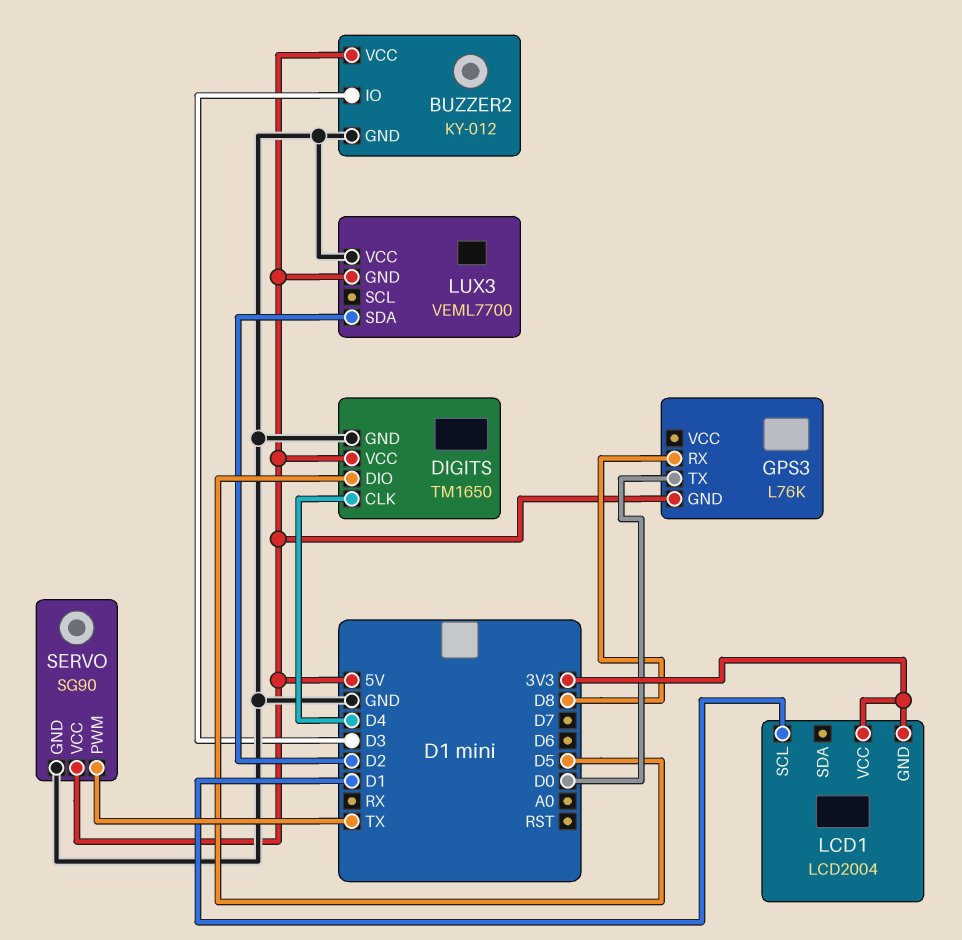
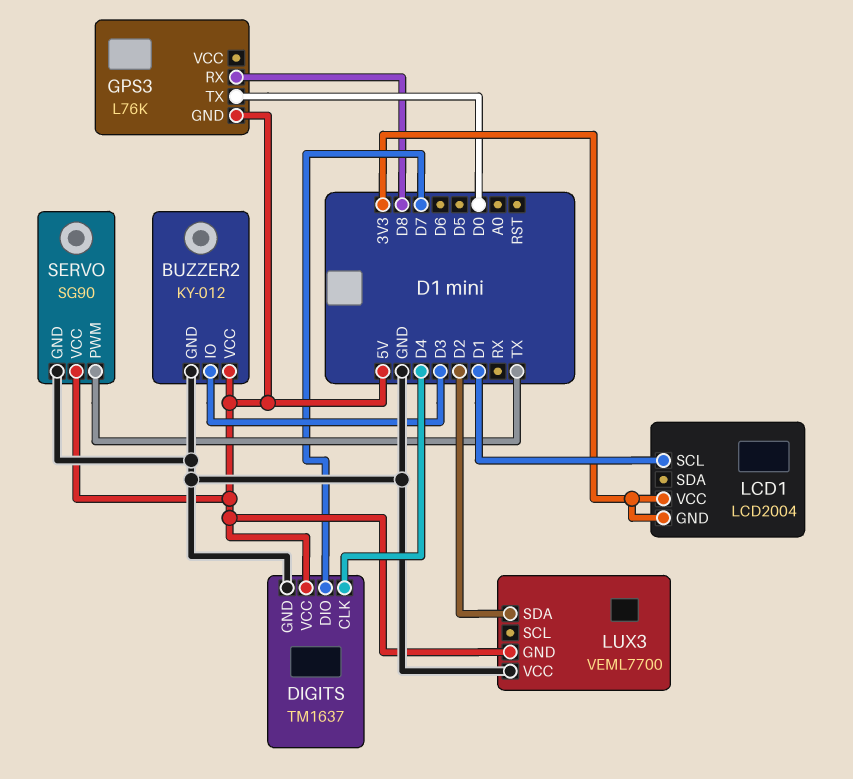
DIGITS: TM1650 -> TM1637
DIGITS pin DIO: D5 -> D7

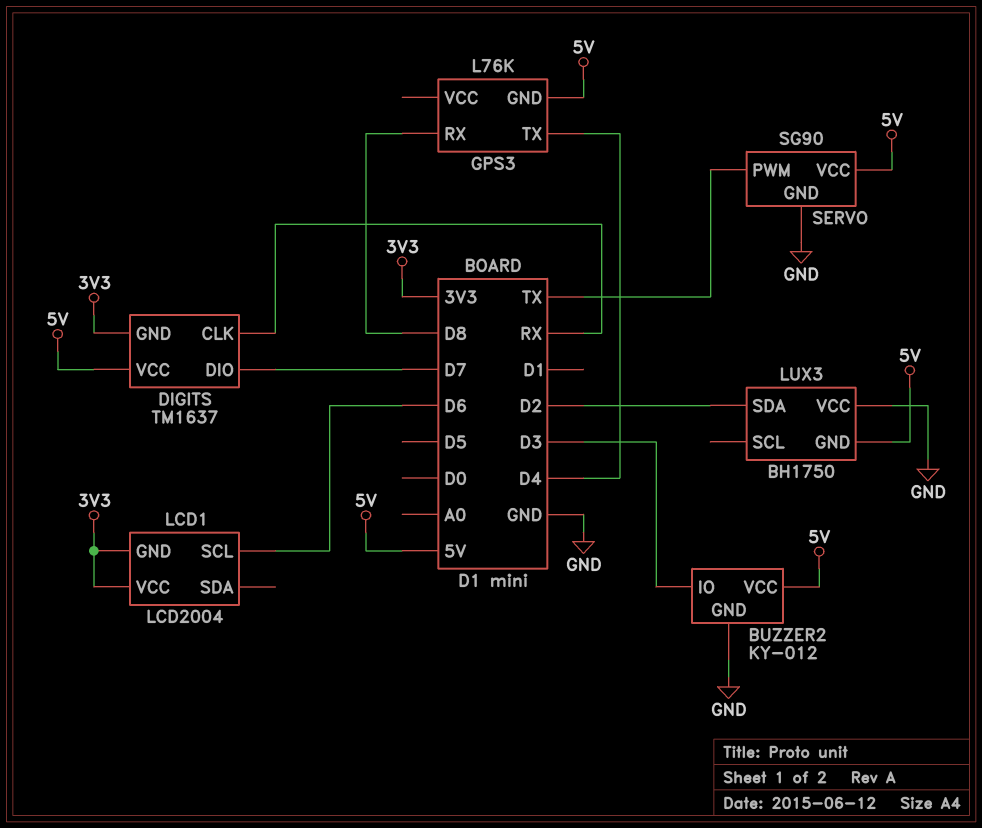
DIGITS pin CLK: D4 -> RX
DIGITS pin GND: GND -> 3V3
GPS3 pin TX: D0 -> D4
LCD1 pin SCL: D1 -> D6
LUX3: VEML7700 -> BH1750

